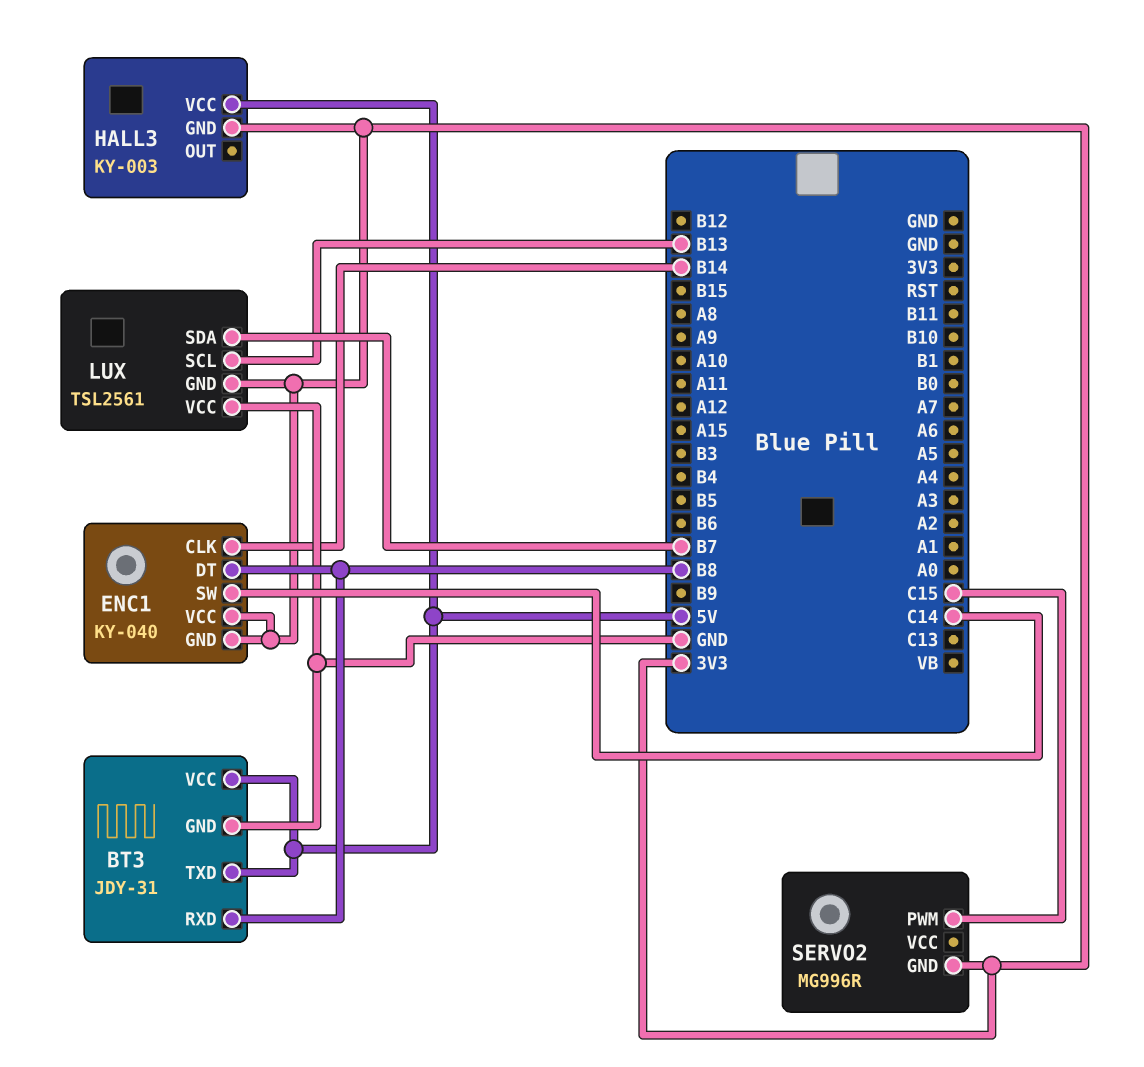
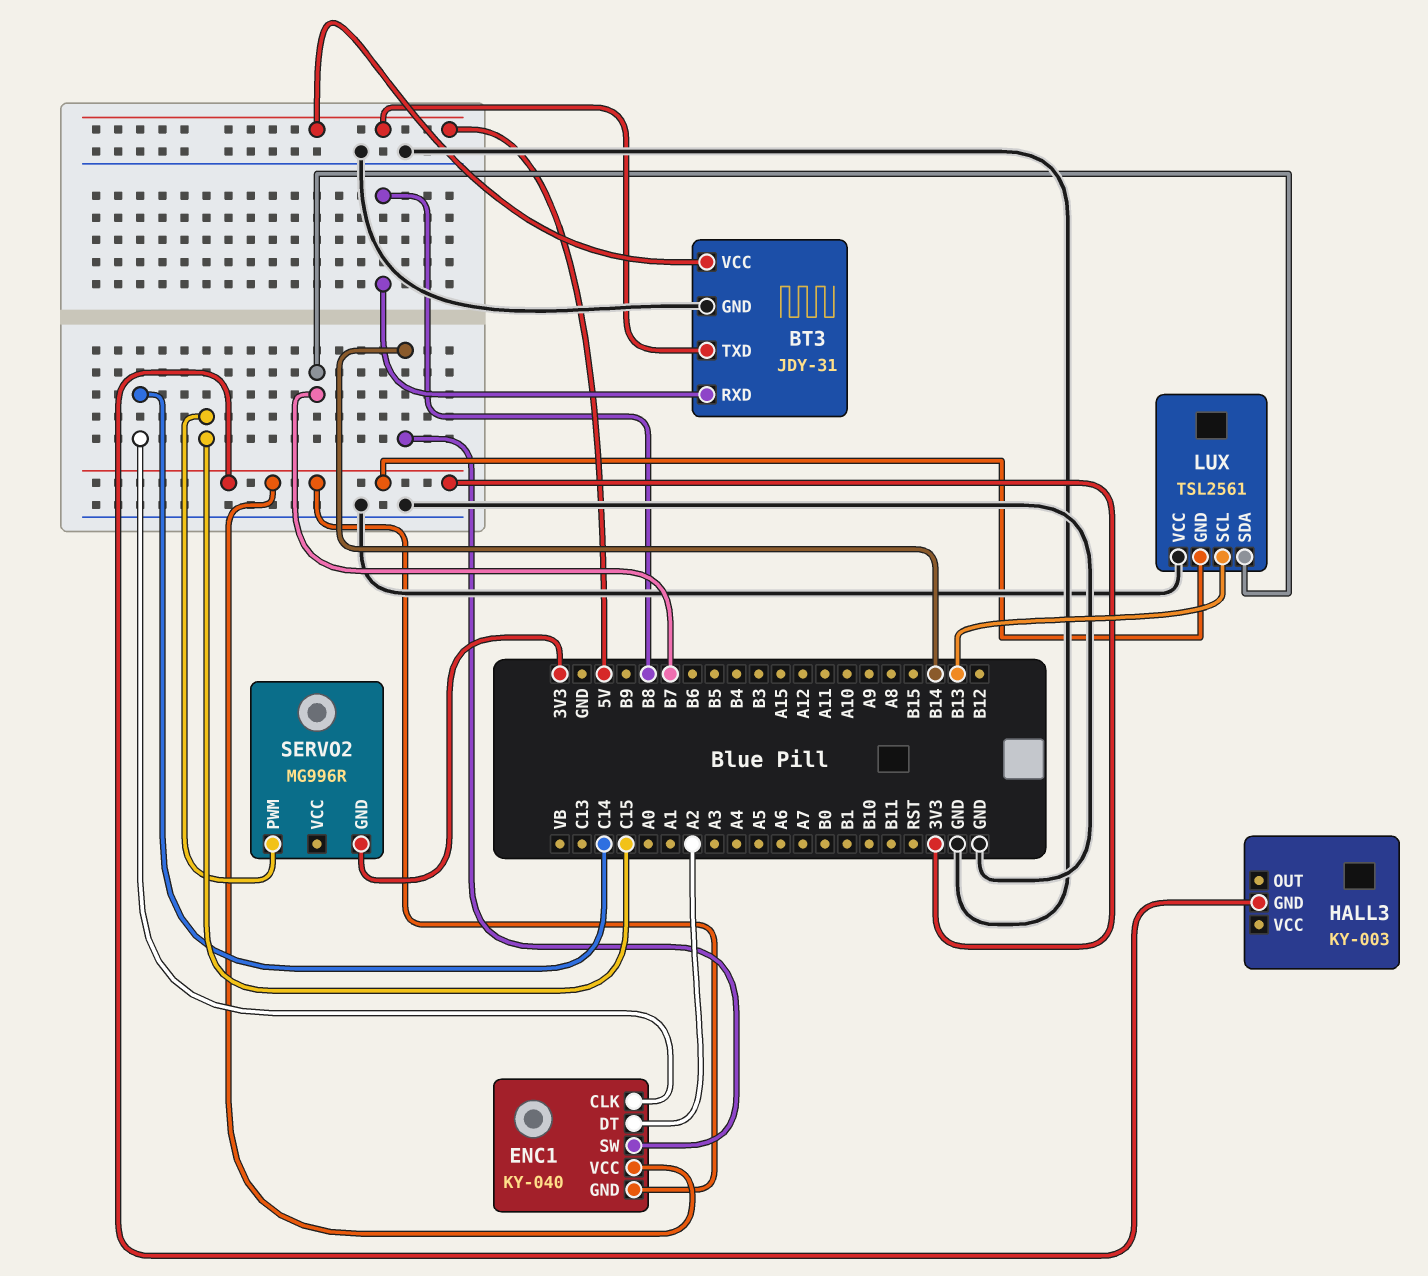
ENC1 pin CLK: B14 -> C14
ENC1 pin DT: B8 -> A2
ENC1 pin SW: C14 -> B14
HALL3 pin VCC: 5V -> none

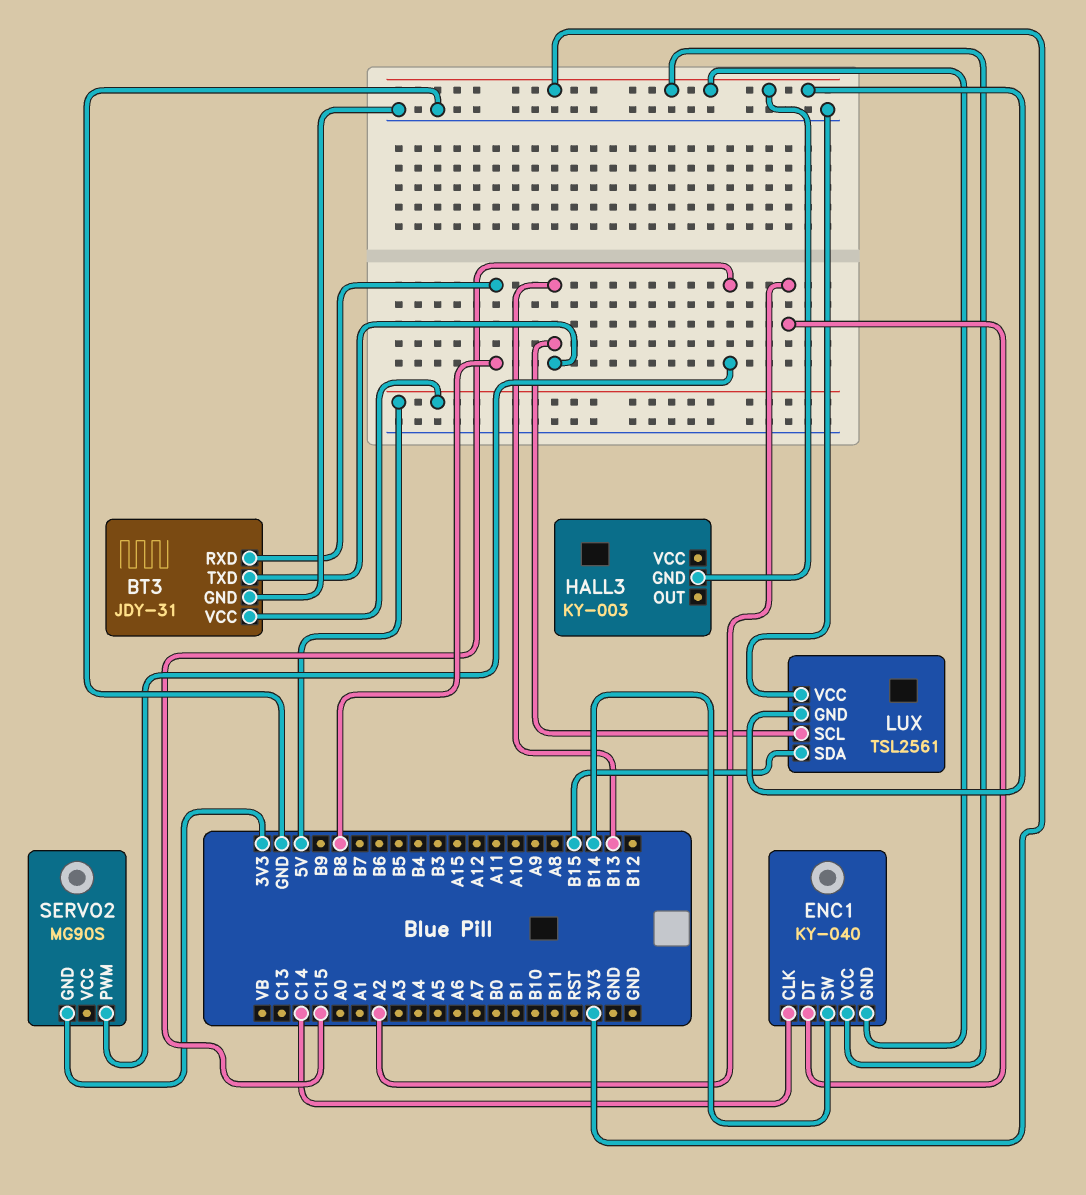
BT3 pin TXD: 5V -> B13
LUX pin SDA: B7 -> B15
SERVO2: MG996R -> MG90S

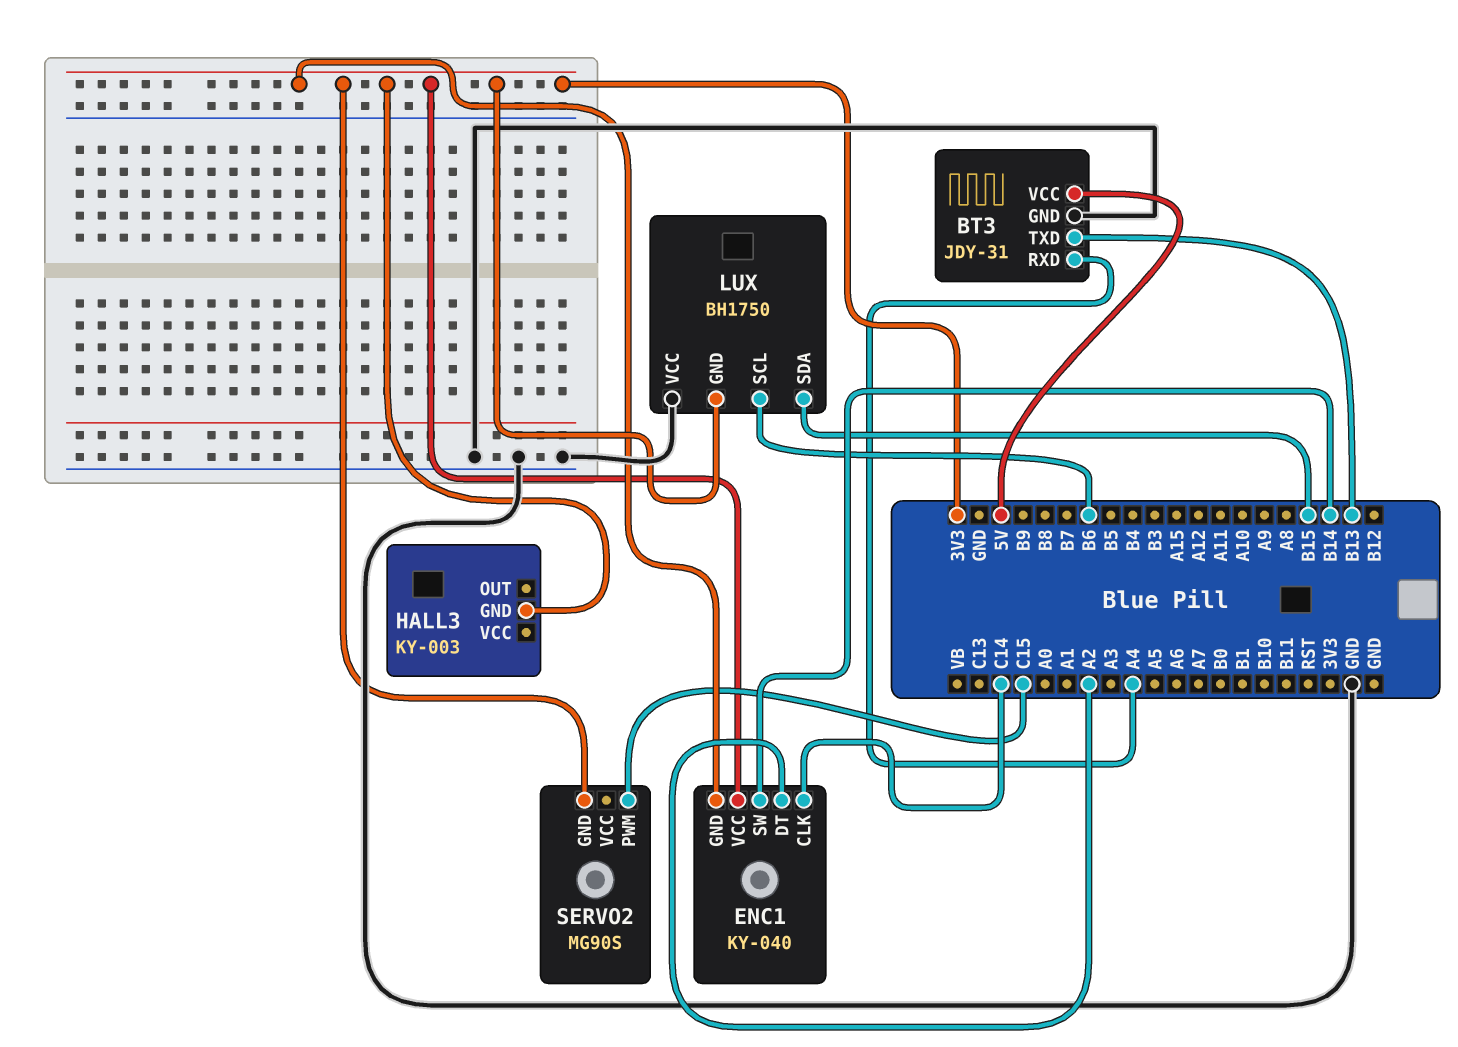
BT3 pin RXD: B8 -> A4
LUX: TSL2561 -> BH1750
LUX pin SCL: B13 -> B6

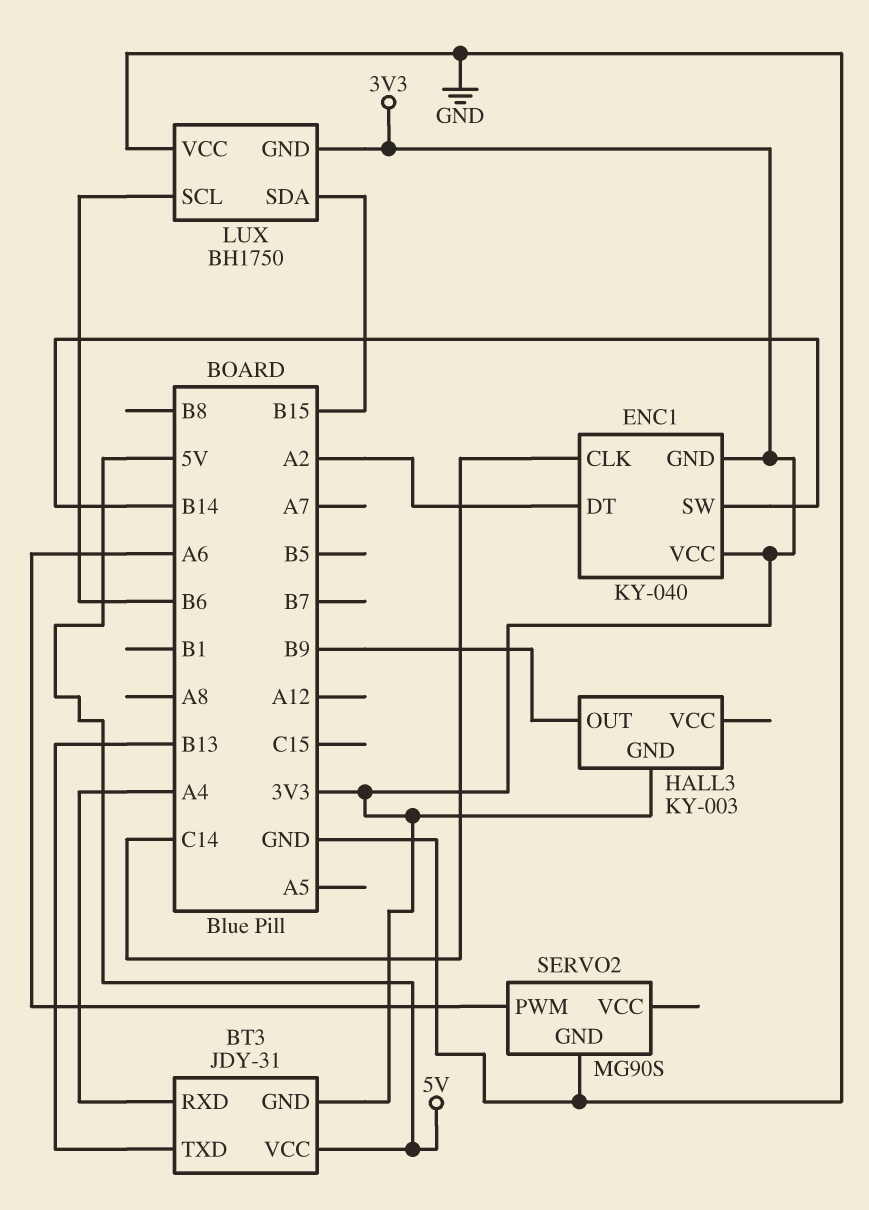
BT3 pin GND: GND -> 3V3
HALL3 pin OUT: none -> B9
SERVO2 pin GND: 3V3 -> GND
SERVO2 pin PWM: C15 -> A6

